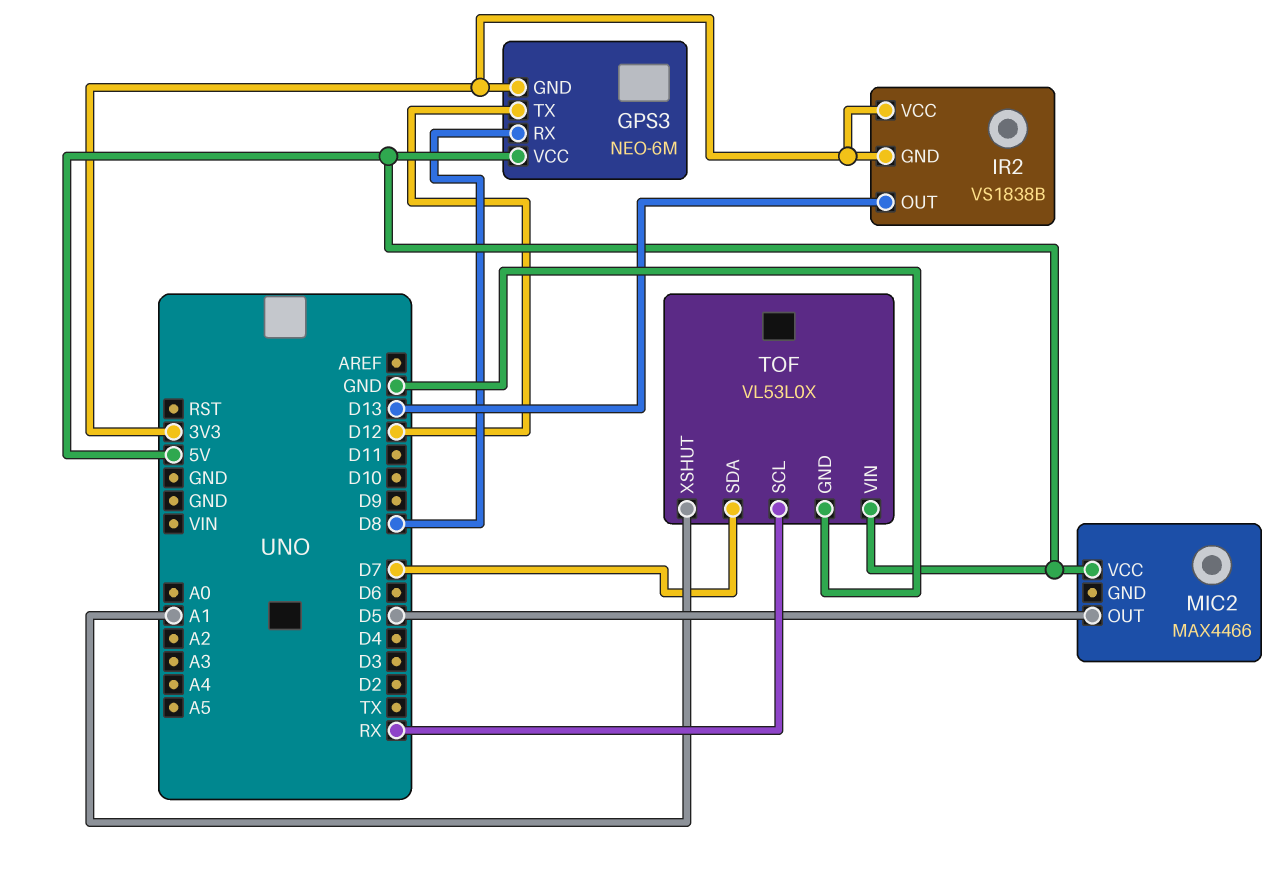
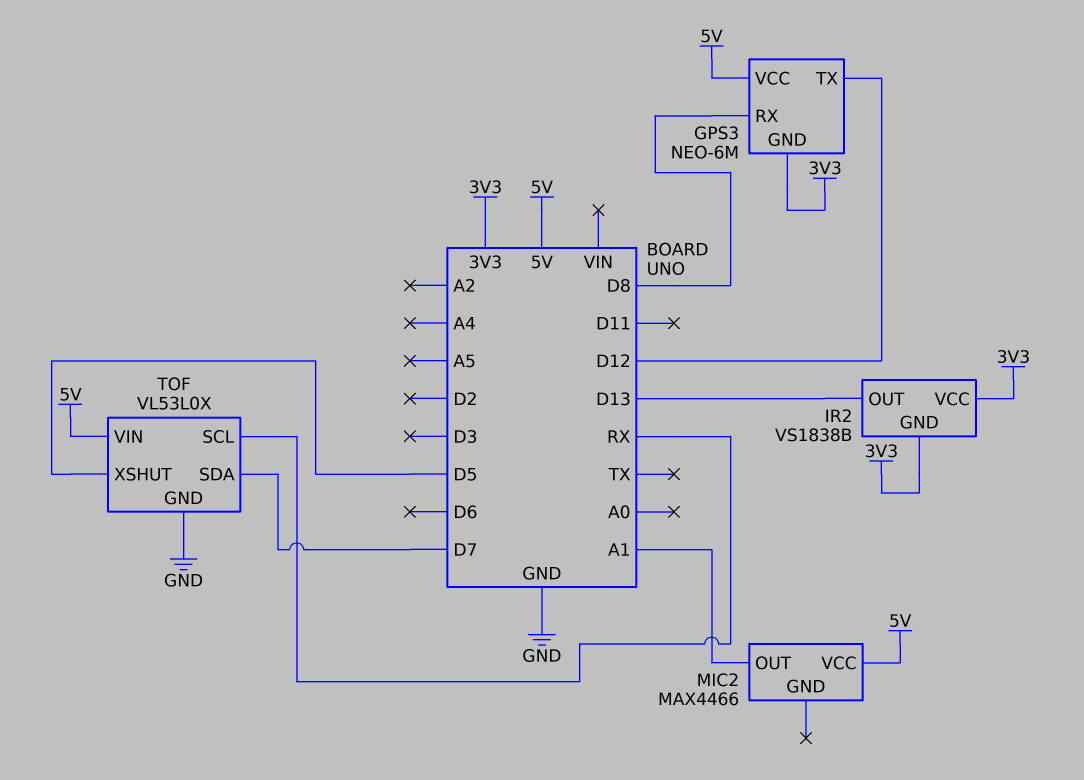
MIC2 pin OUT: D5 -> A1
TOF pin XSHUT: A1 -> D5

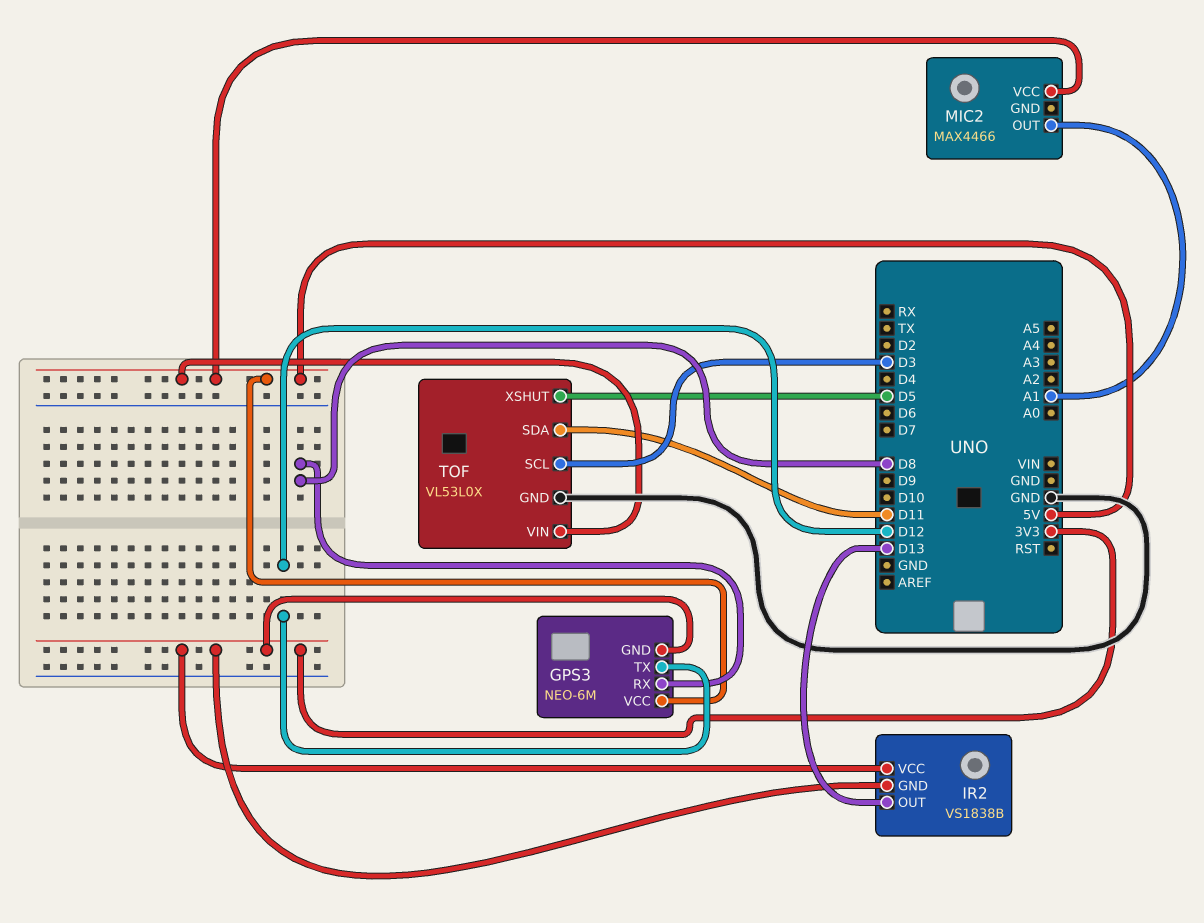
TOF pin SCL: RX -> D3
TOF pin SDA: D7 -> D11

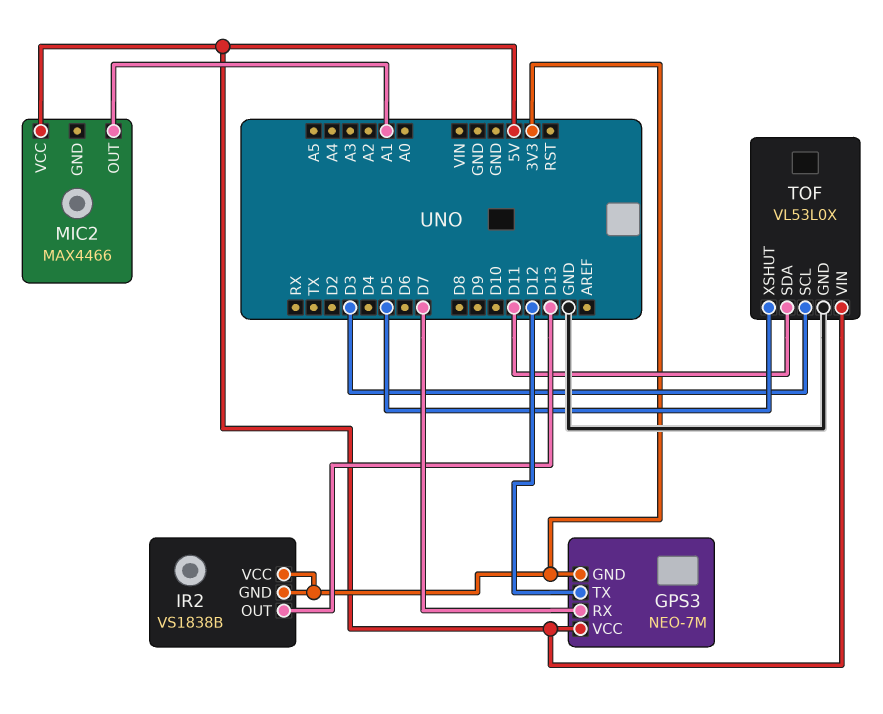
GPS3: NEO-6M -> NEO-7M
GPS3 pin RX: D8 -> D7

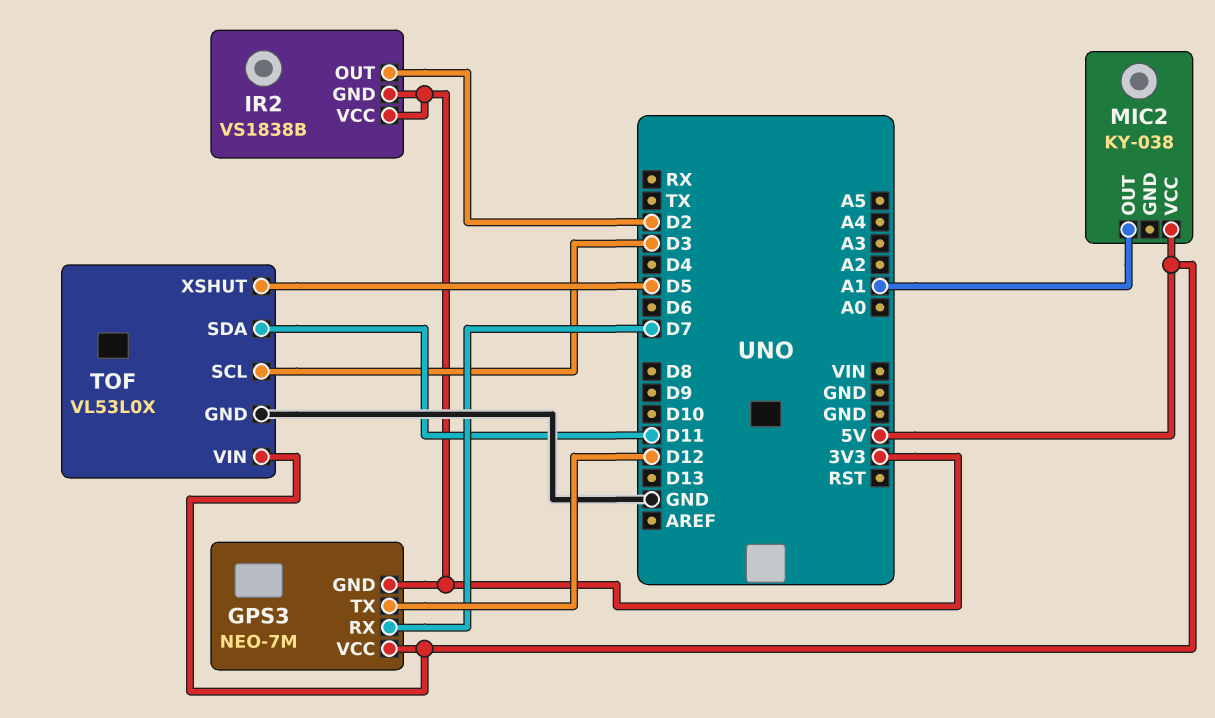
IR2 pin OUT: D13 -> D2
MIC2: MAX4466 -> KY-038

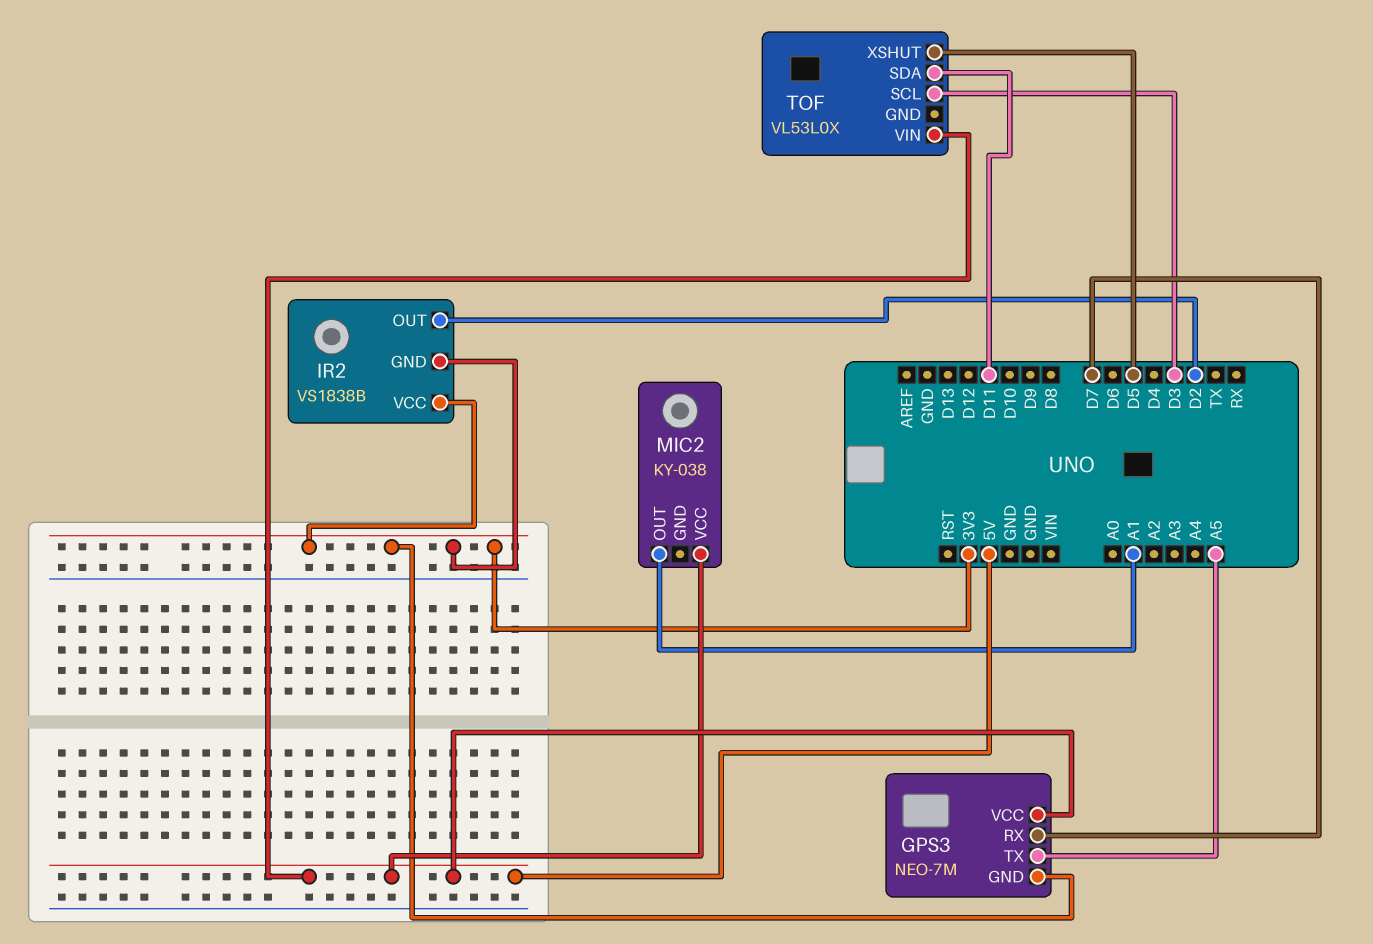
GPS3 pin TX: D12 -> A5
TOF pin GND: GND -> none

